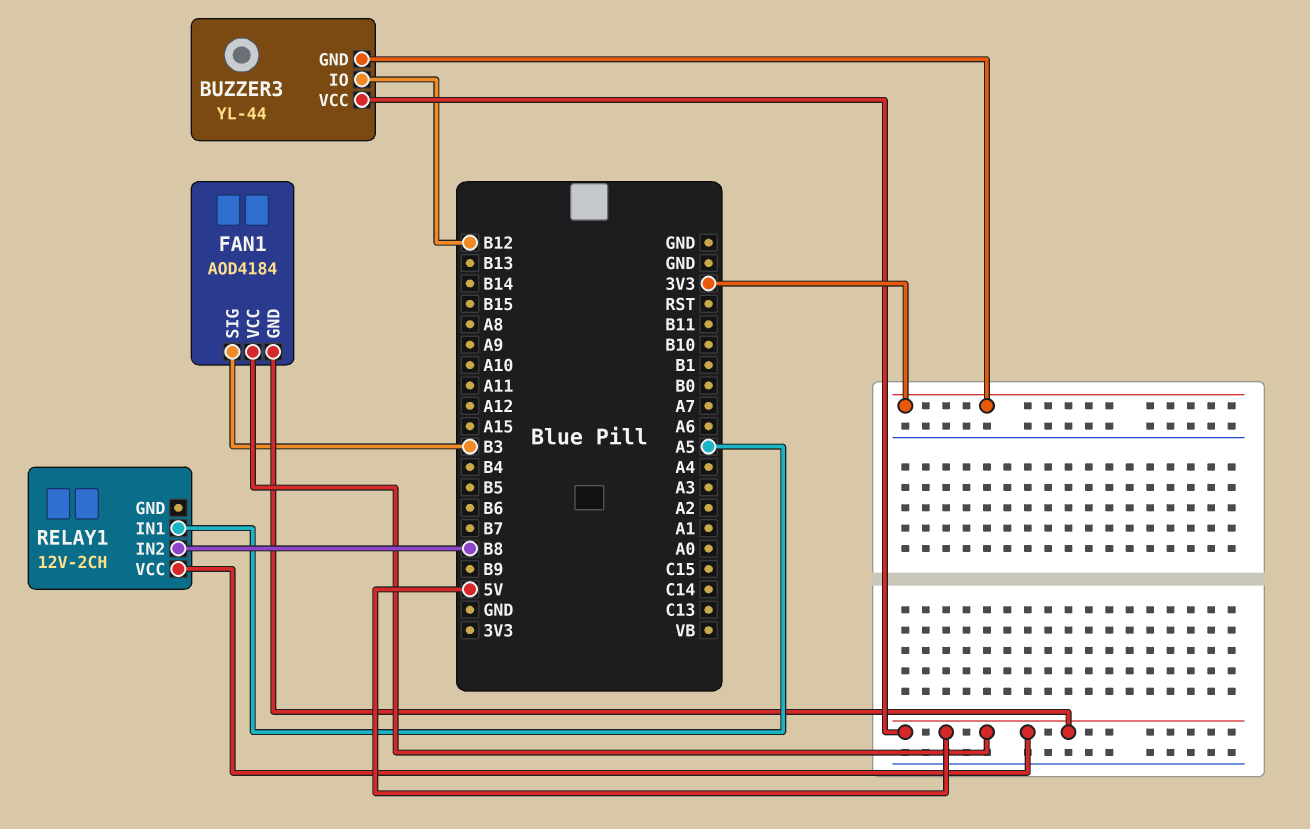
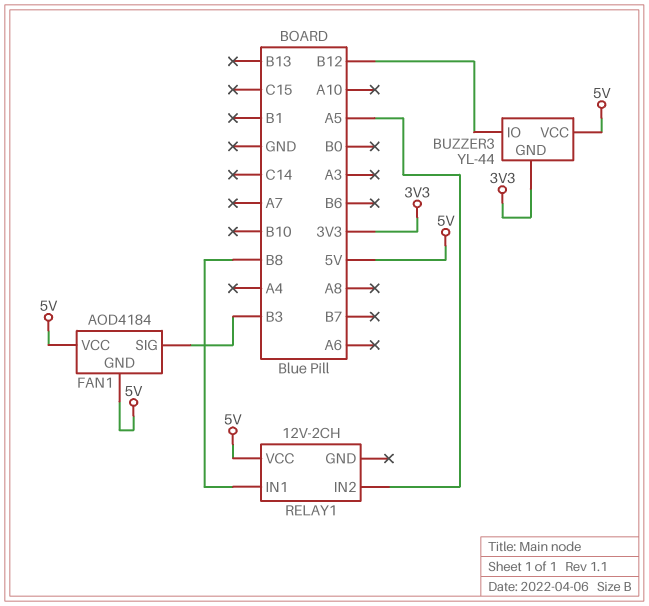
RELAY1 pin IN1: A5 -> B8
RELAY1 pin IN2: B8 -> A5

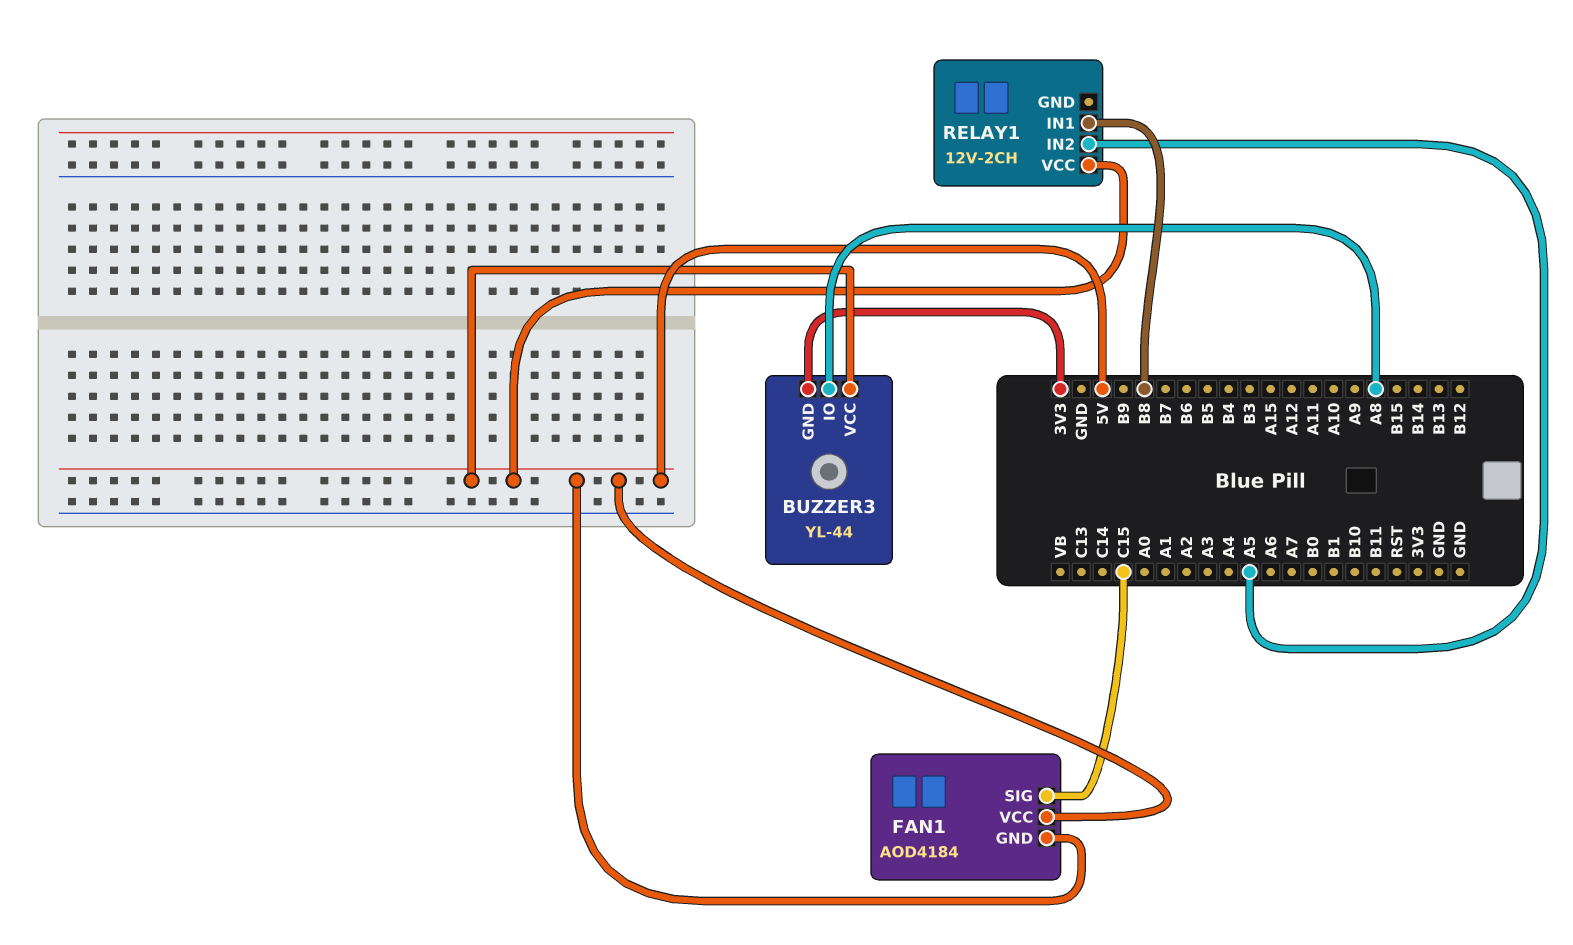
BUZZER3 pin IO: B12 -> A8
FAN1 pin SIG: B3 -> C15

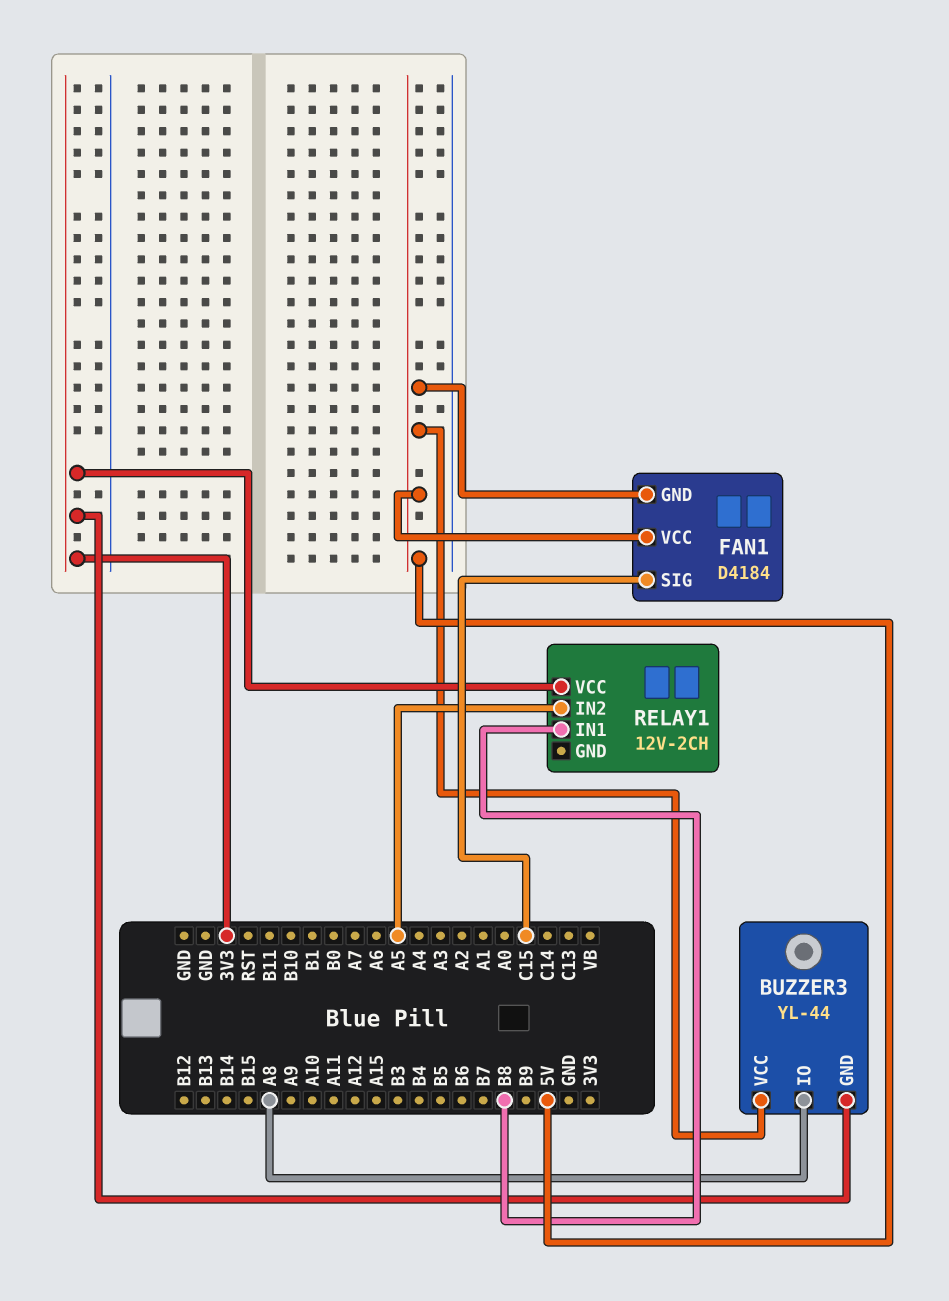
FAN1: AOD4184 -> D4184
RELAY1 pin VCC: 5V -> 3V3

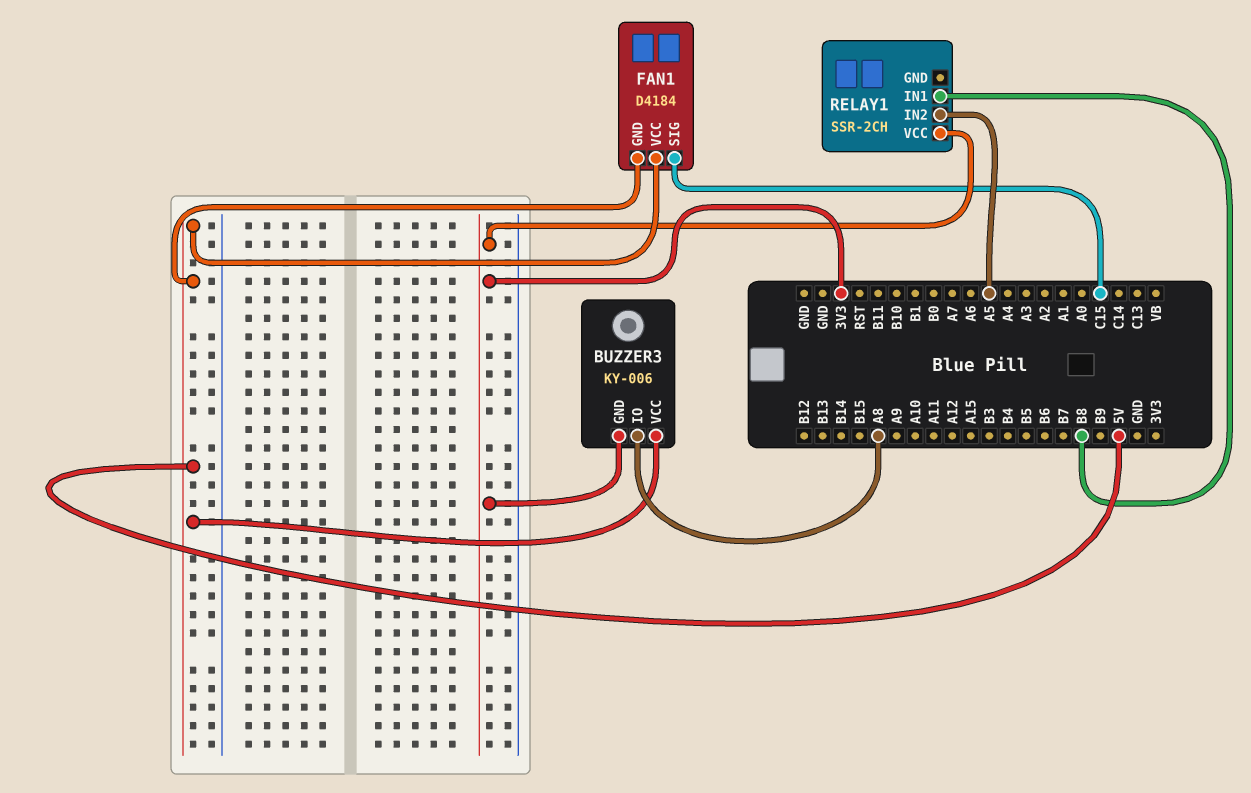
BUZZER3: YL-44 -> KY-006
RELAY1: 12V-2CH -> SSR-2CH

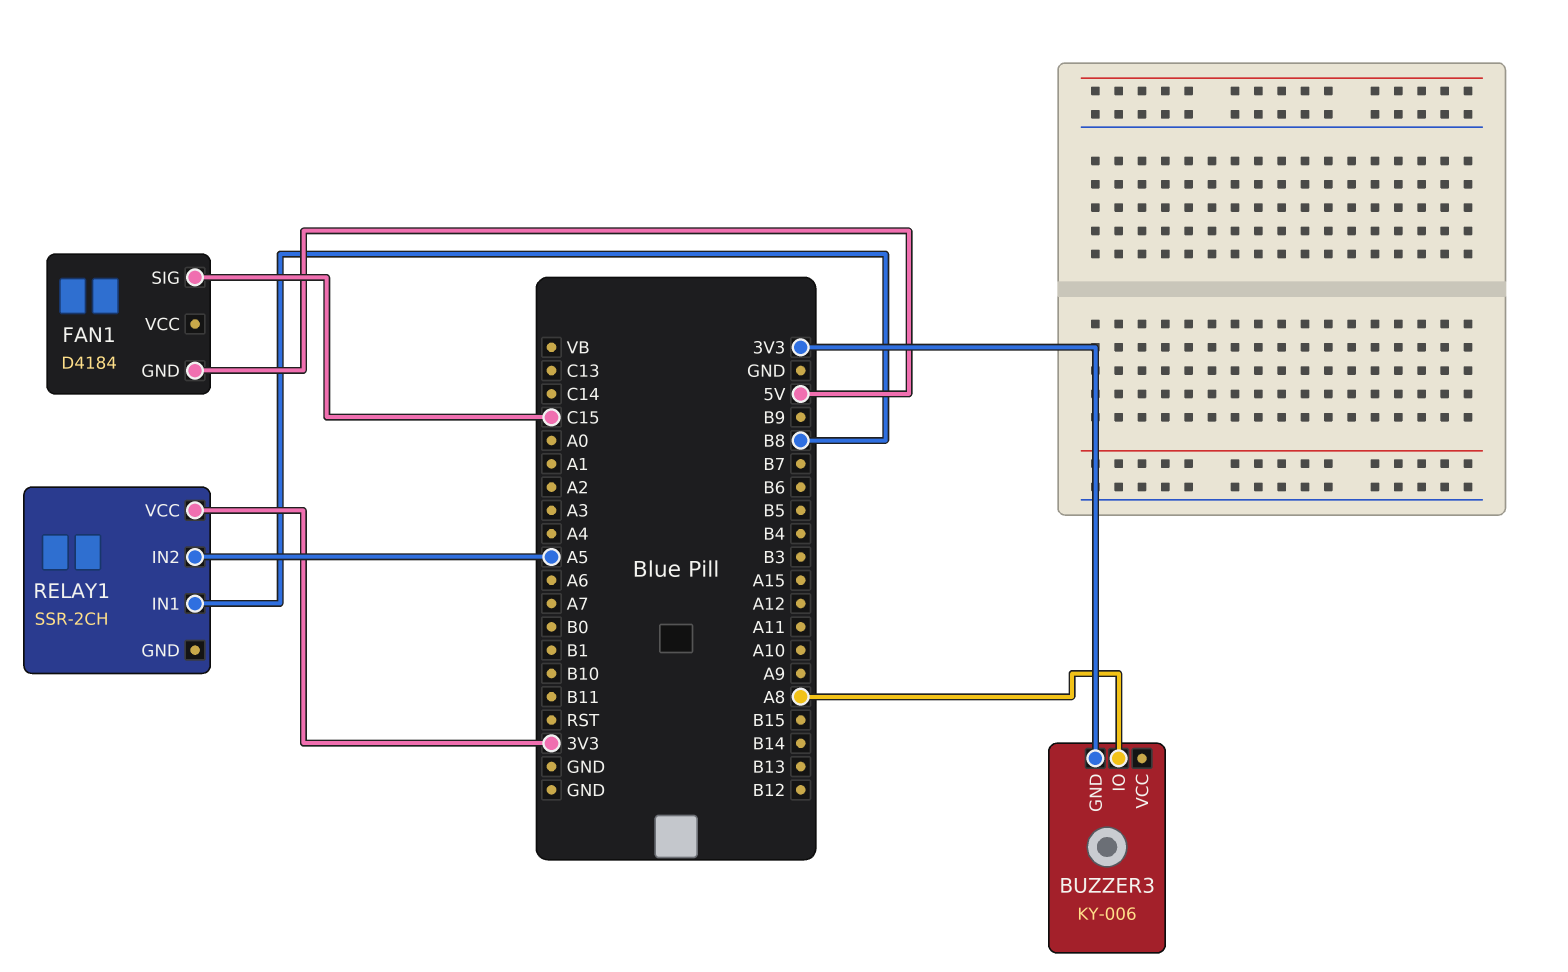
BUZZER3 pin VCC: 5V -> none
FAN1 pin VCC: 5V -> none

